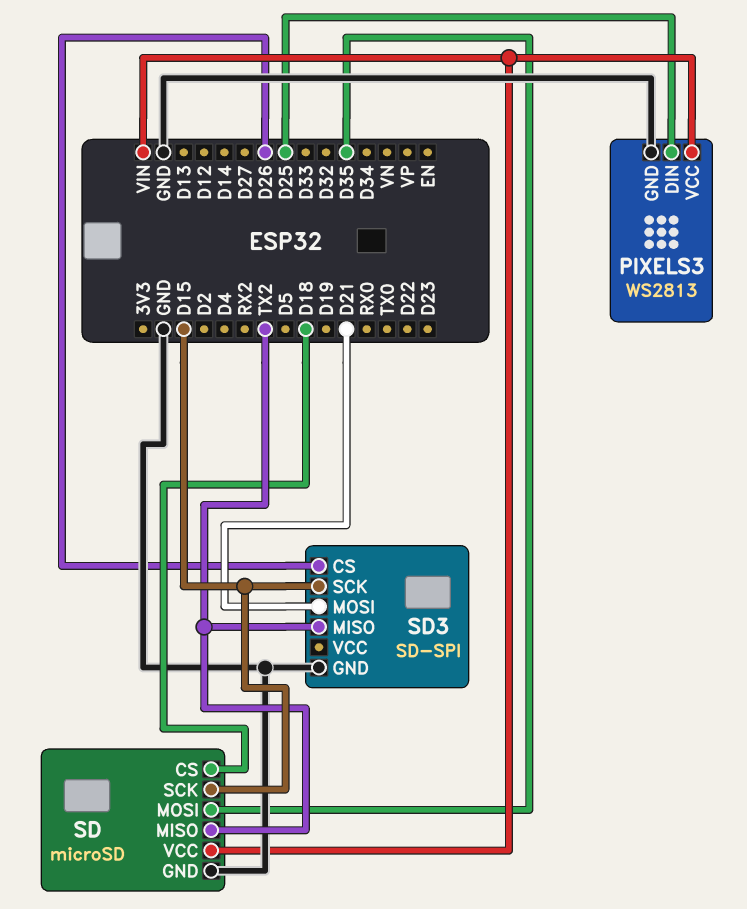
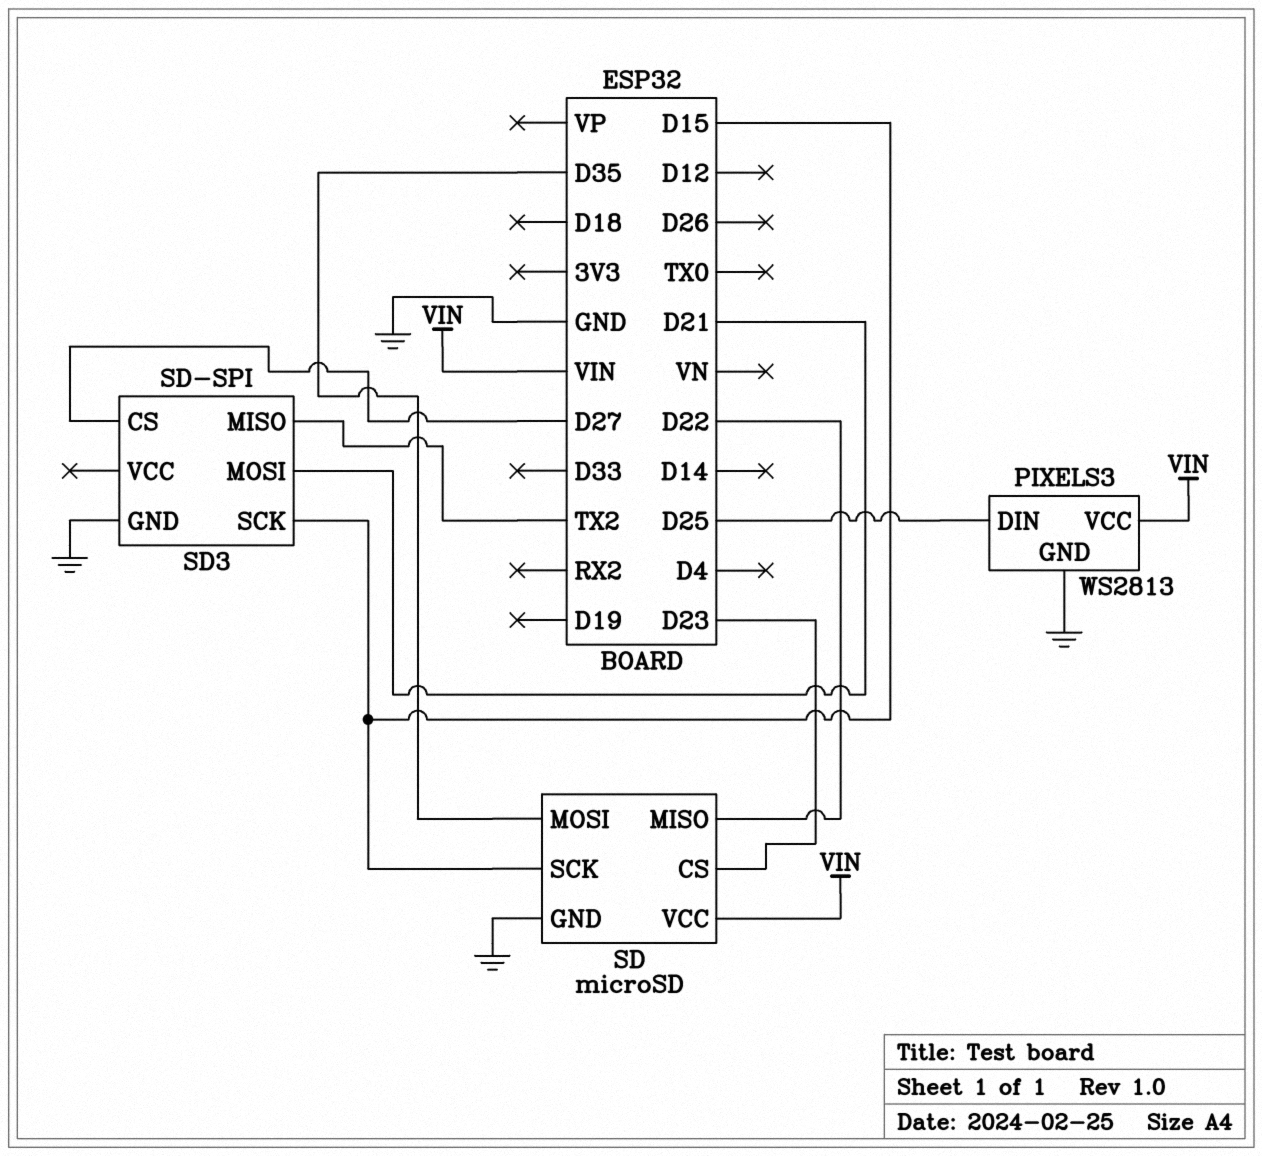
SD pin CS: D18 -> D23
SD pin MISO: TX2 -> D22
SD3 pin CS: D26 -> D27

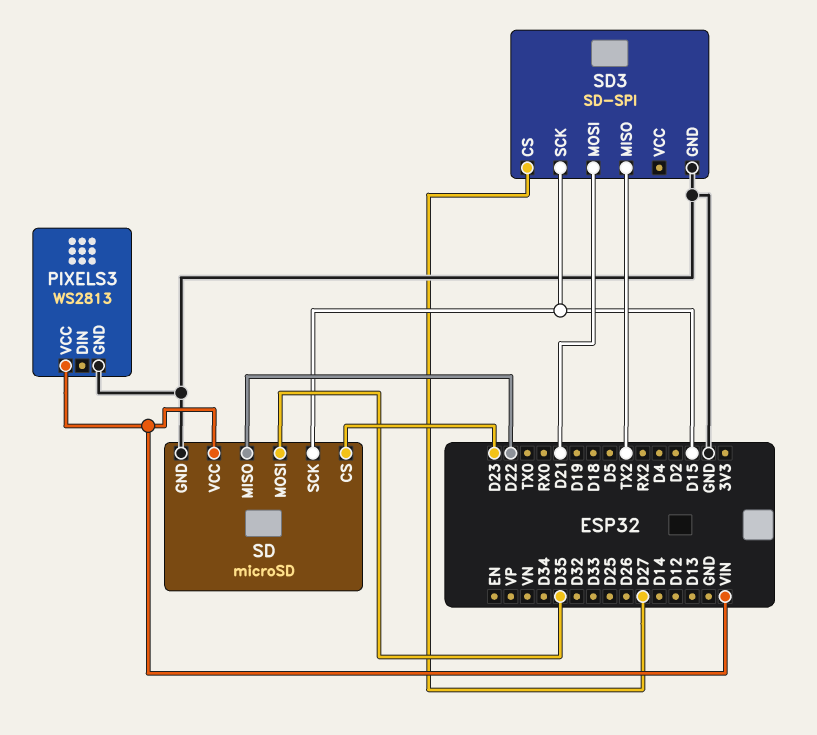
PIXELS3 pin DIN: D25 -> none

